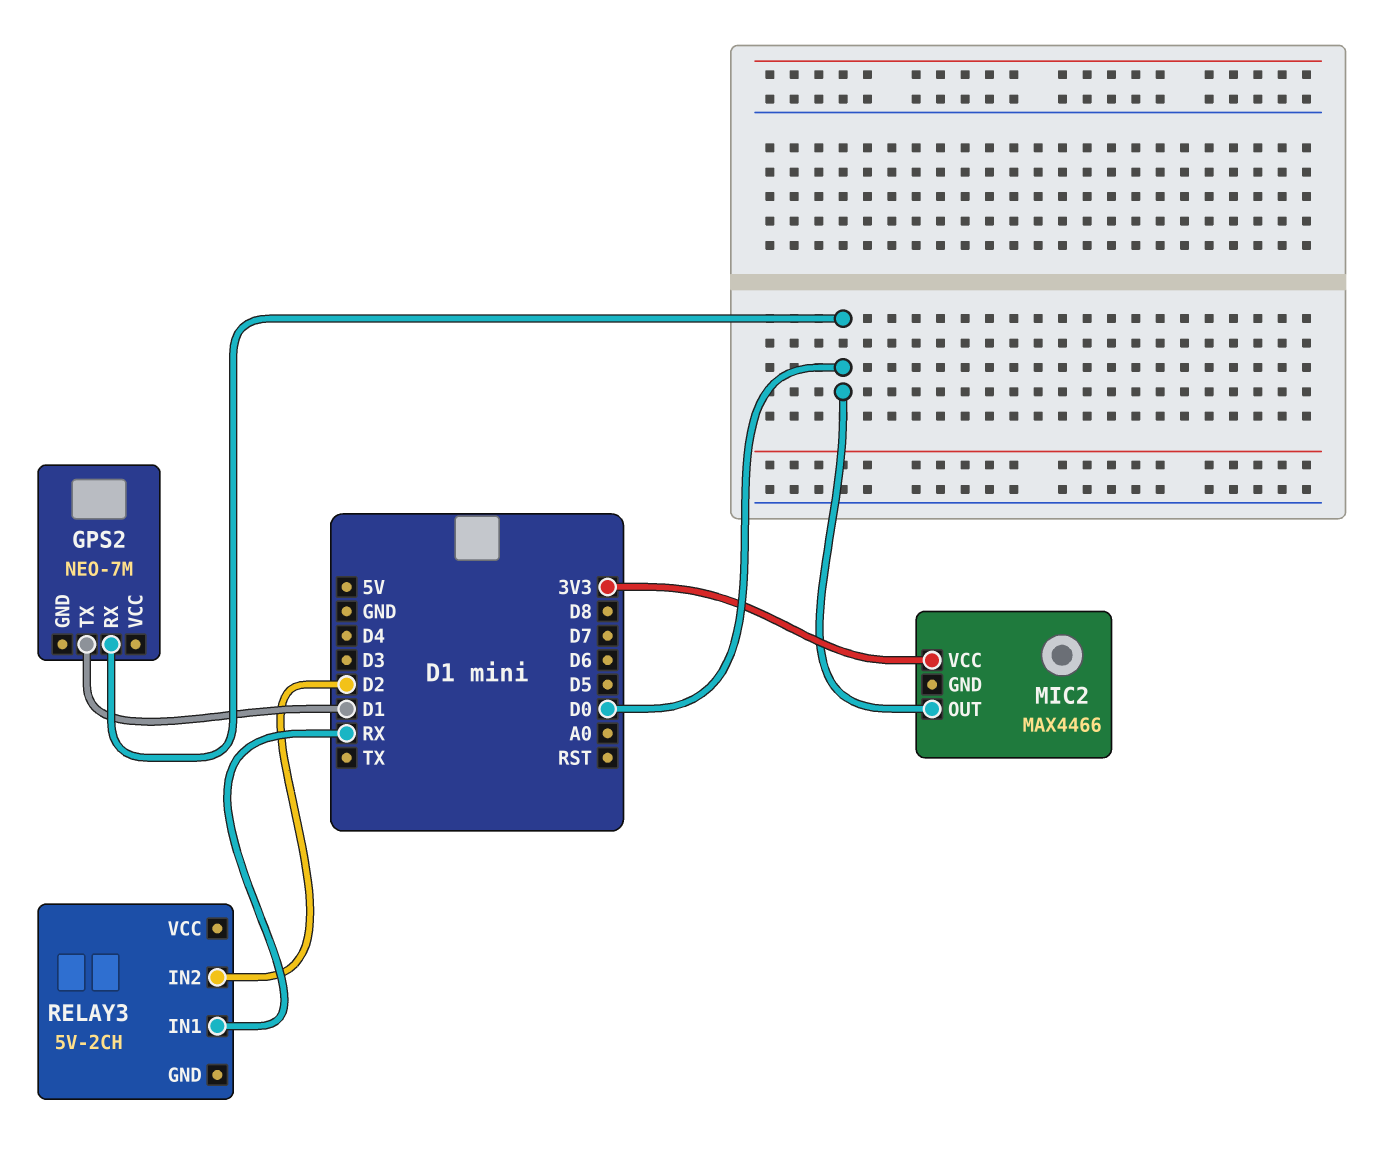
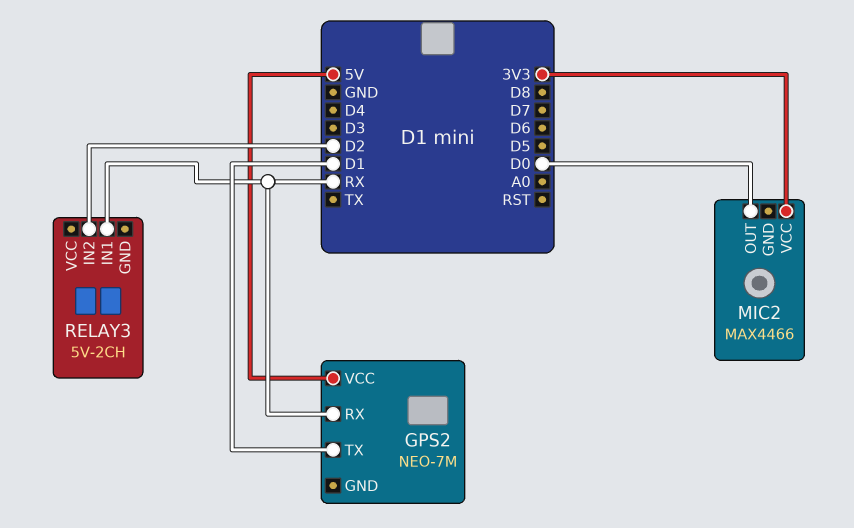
GPS2 pin RX: D0 -> RX
GPS2 pin VCC: none -> 5V

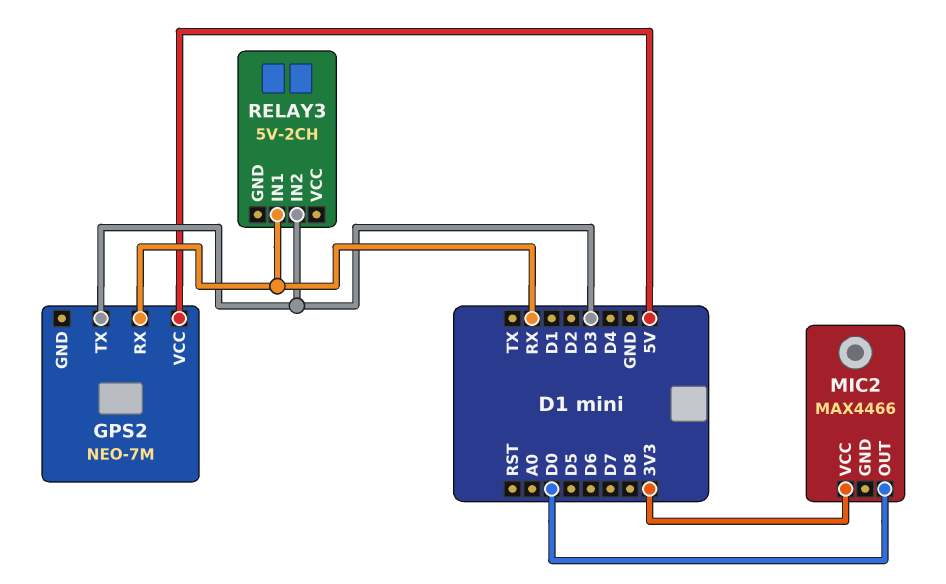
GPS2 pin TX: D1 -> D3
RELAY3 pin IN2: D2 -> D3

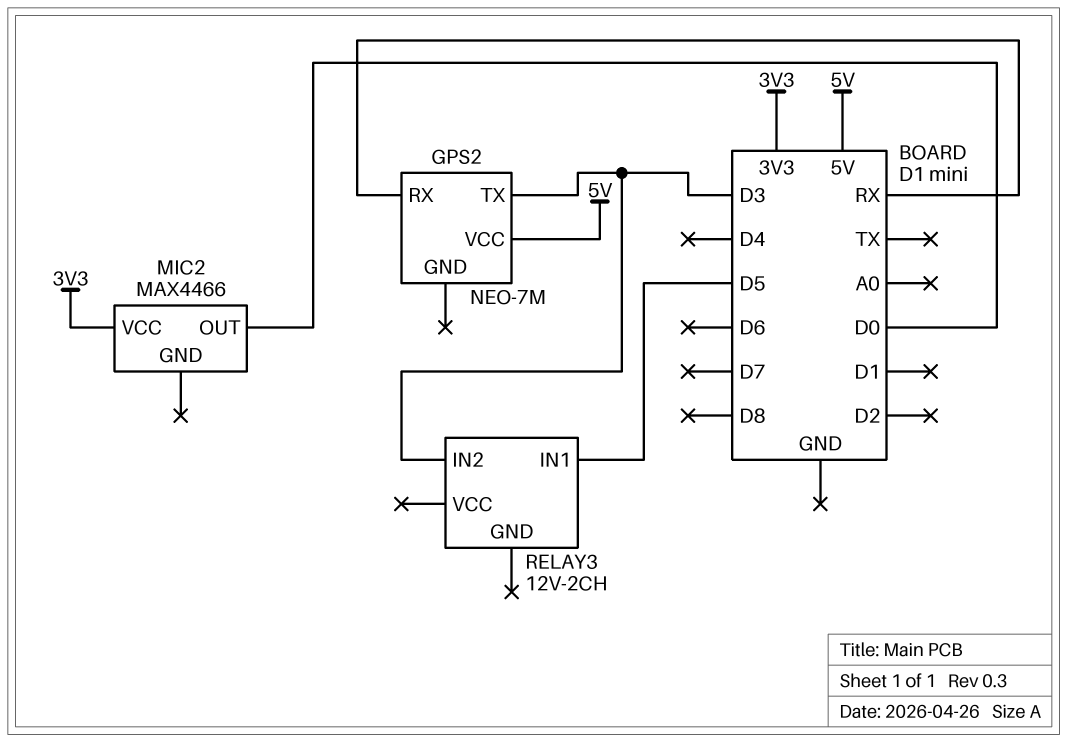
RELAY3: 5V-2CH -> 12V-2CH
RELAY3 pin IN1: RX -> D5

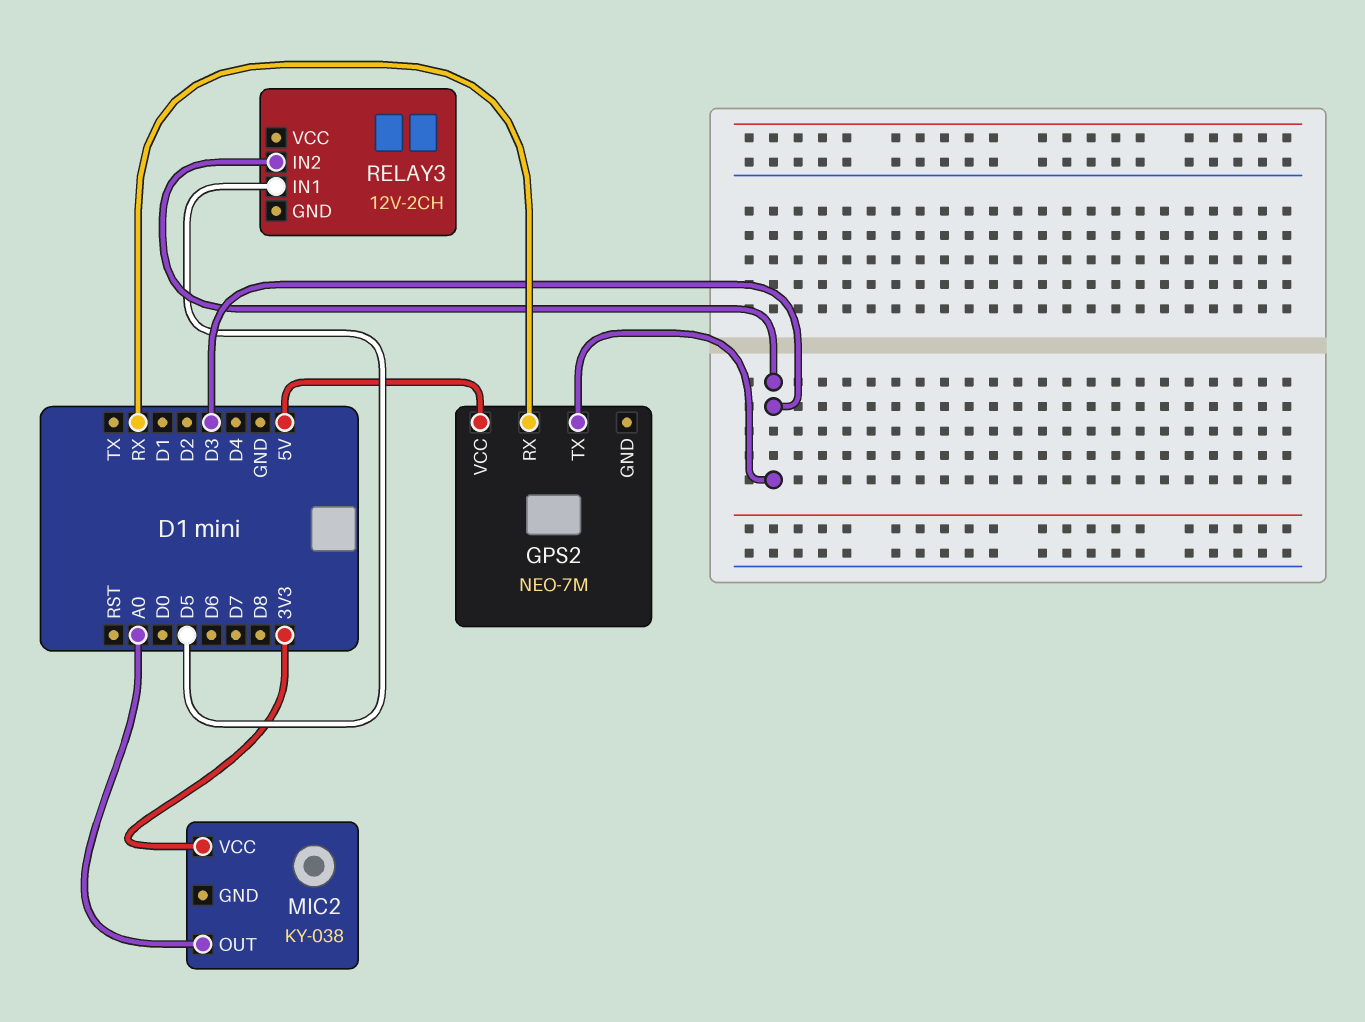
MIC2: MAX4466 -> KY-038
MIC2 pin OUT: D0 -> A0

